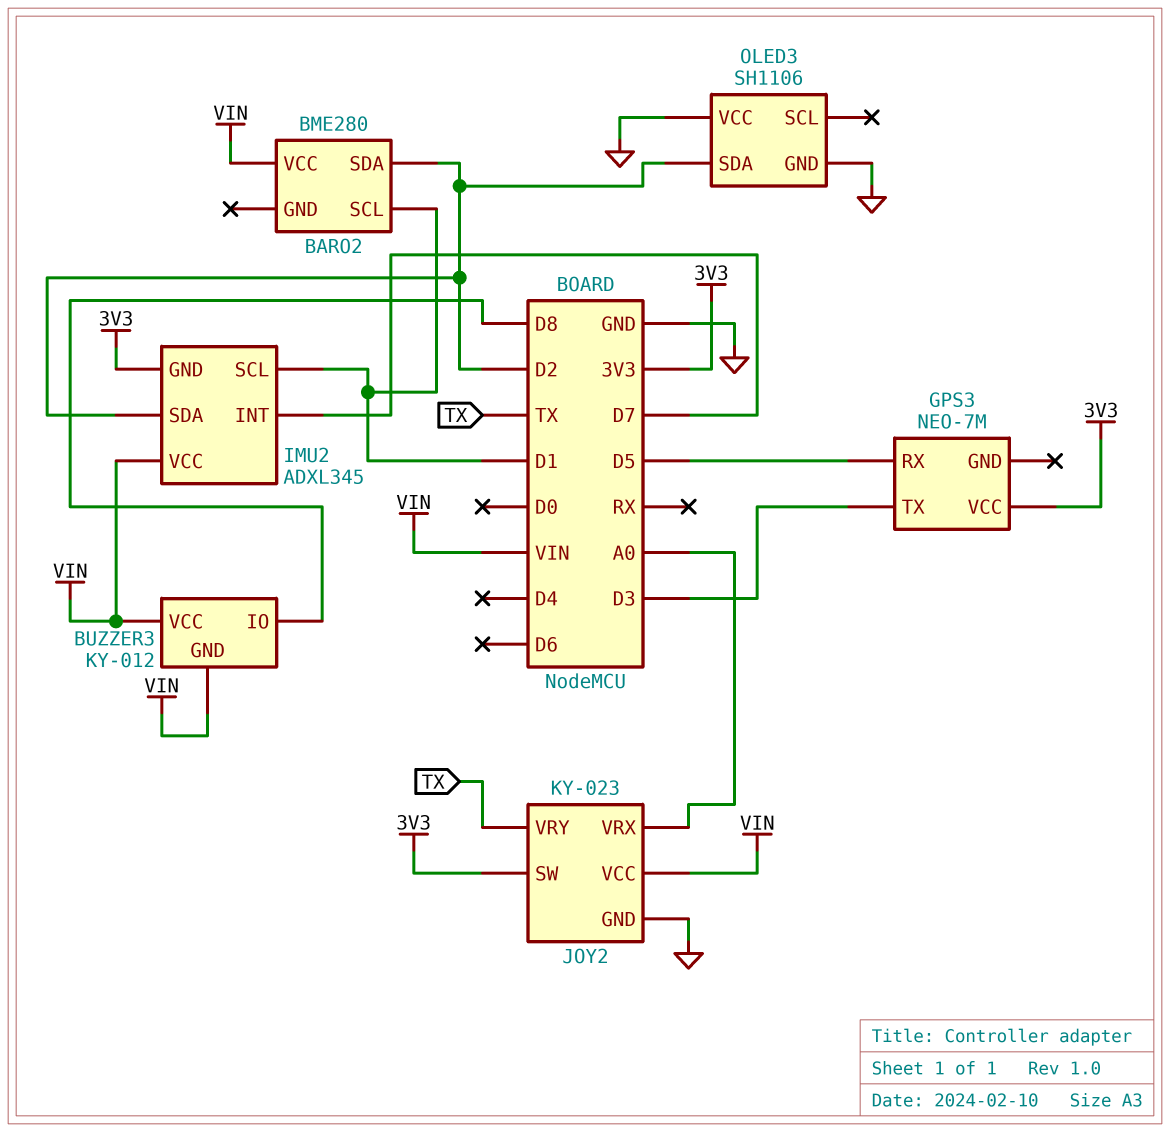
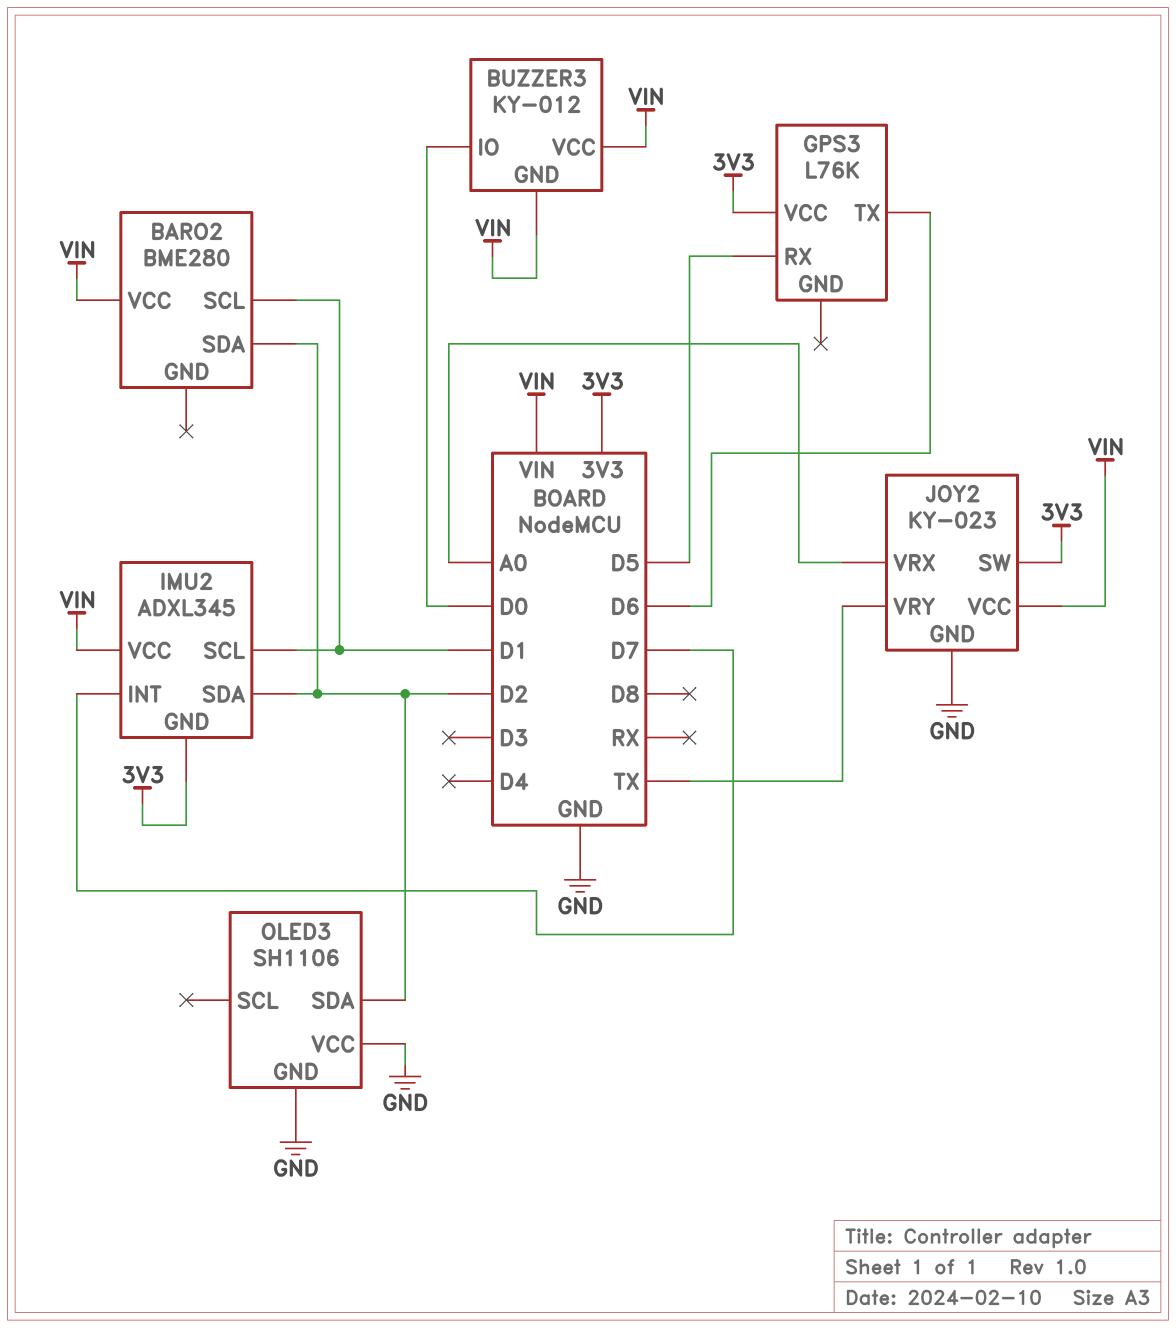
BUZZER3 pin IO: D8 -> D0
GPS3: NEO-7M -> L76K
GPS3 pin TX: D3 -> D6

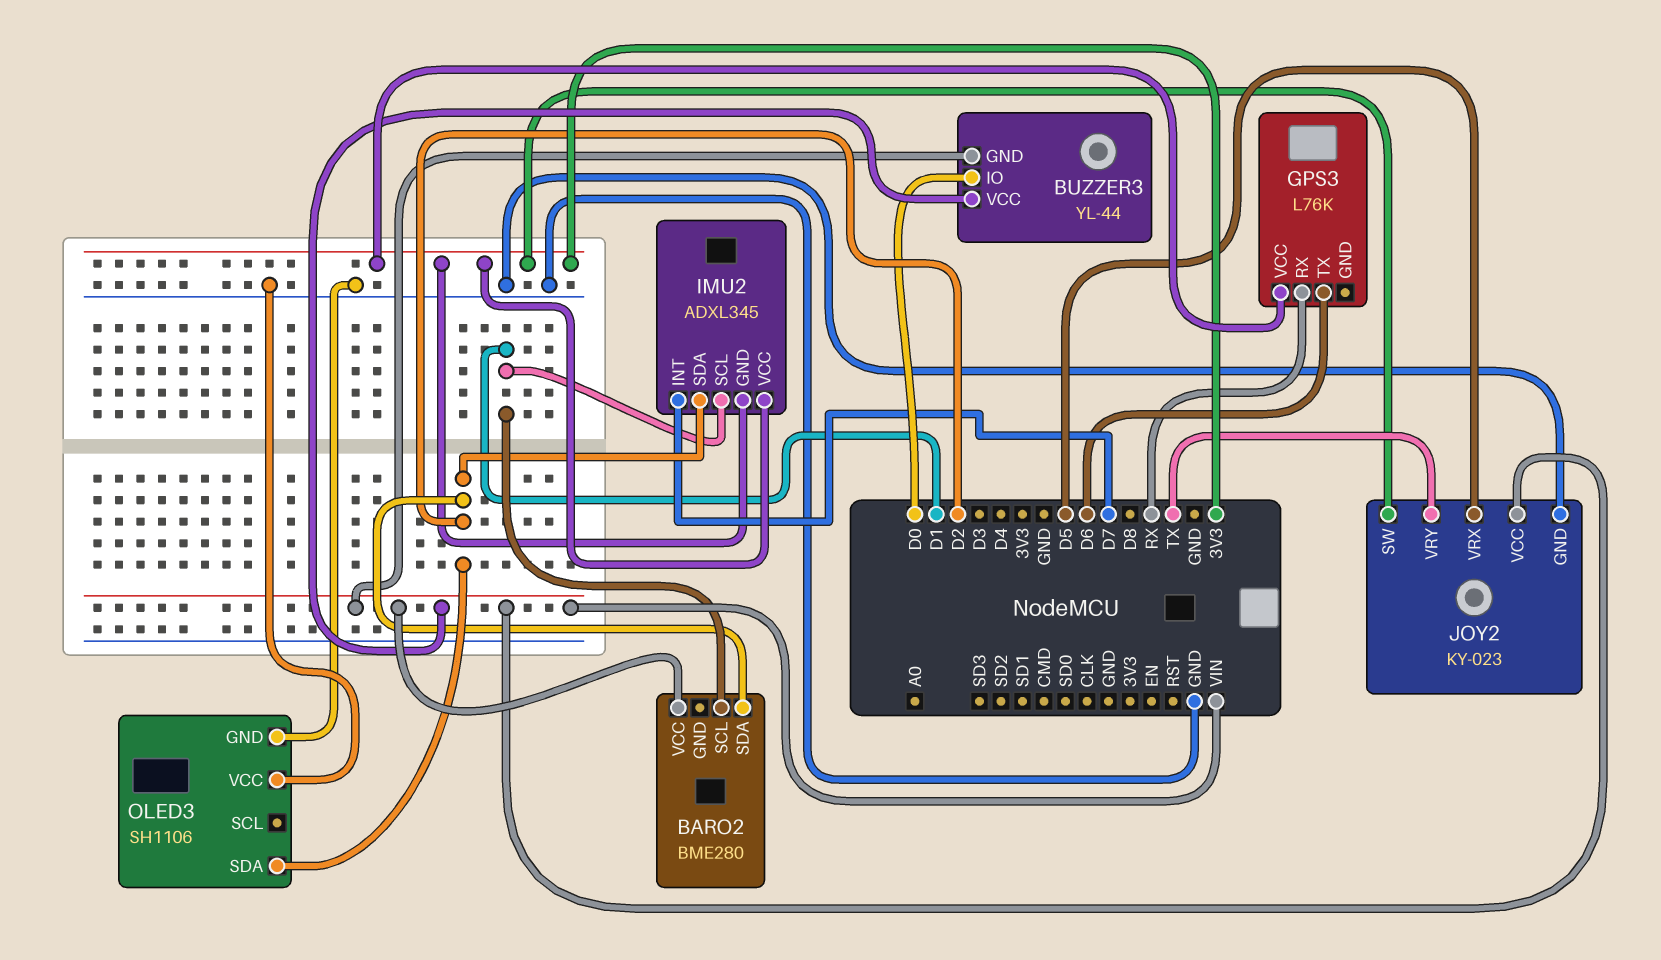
BUZZER3: KY-012 -> YL-44
GPS3 pin RX: D5 -> RX
IMU2 pin VCC: VIN -> 3V3
JOY2 pin VRX: A0 -> D5

